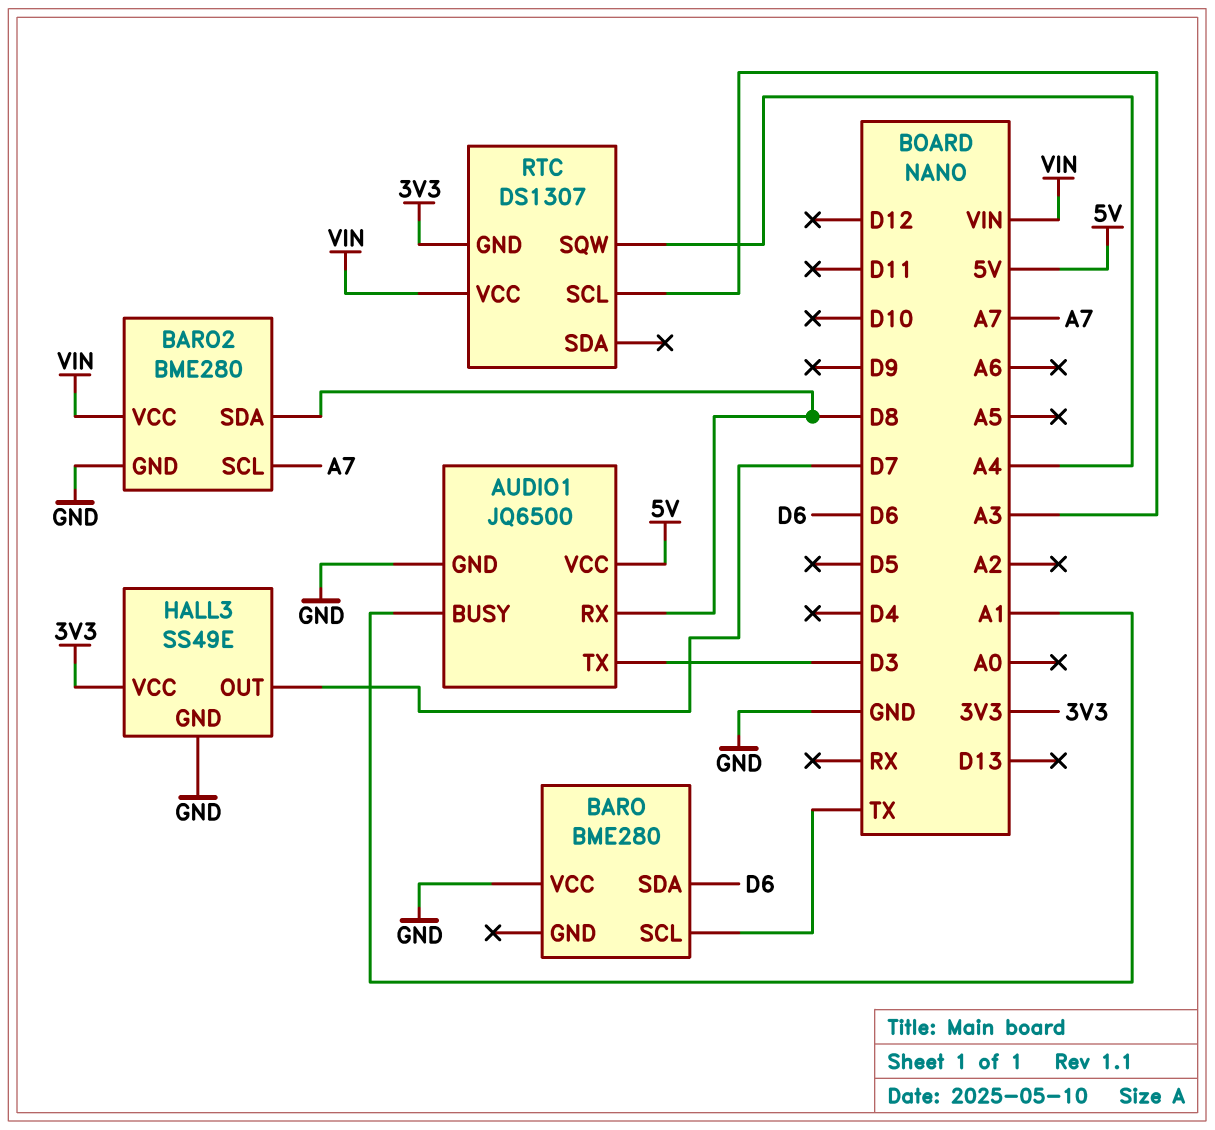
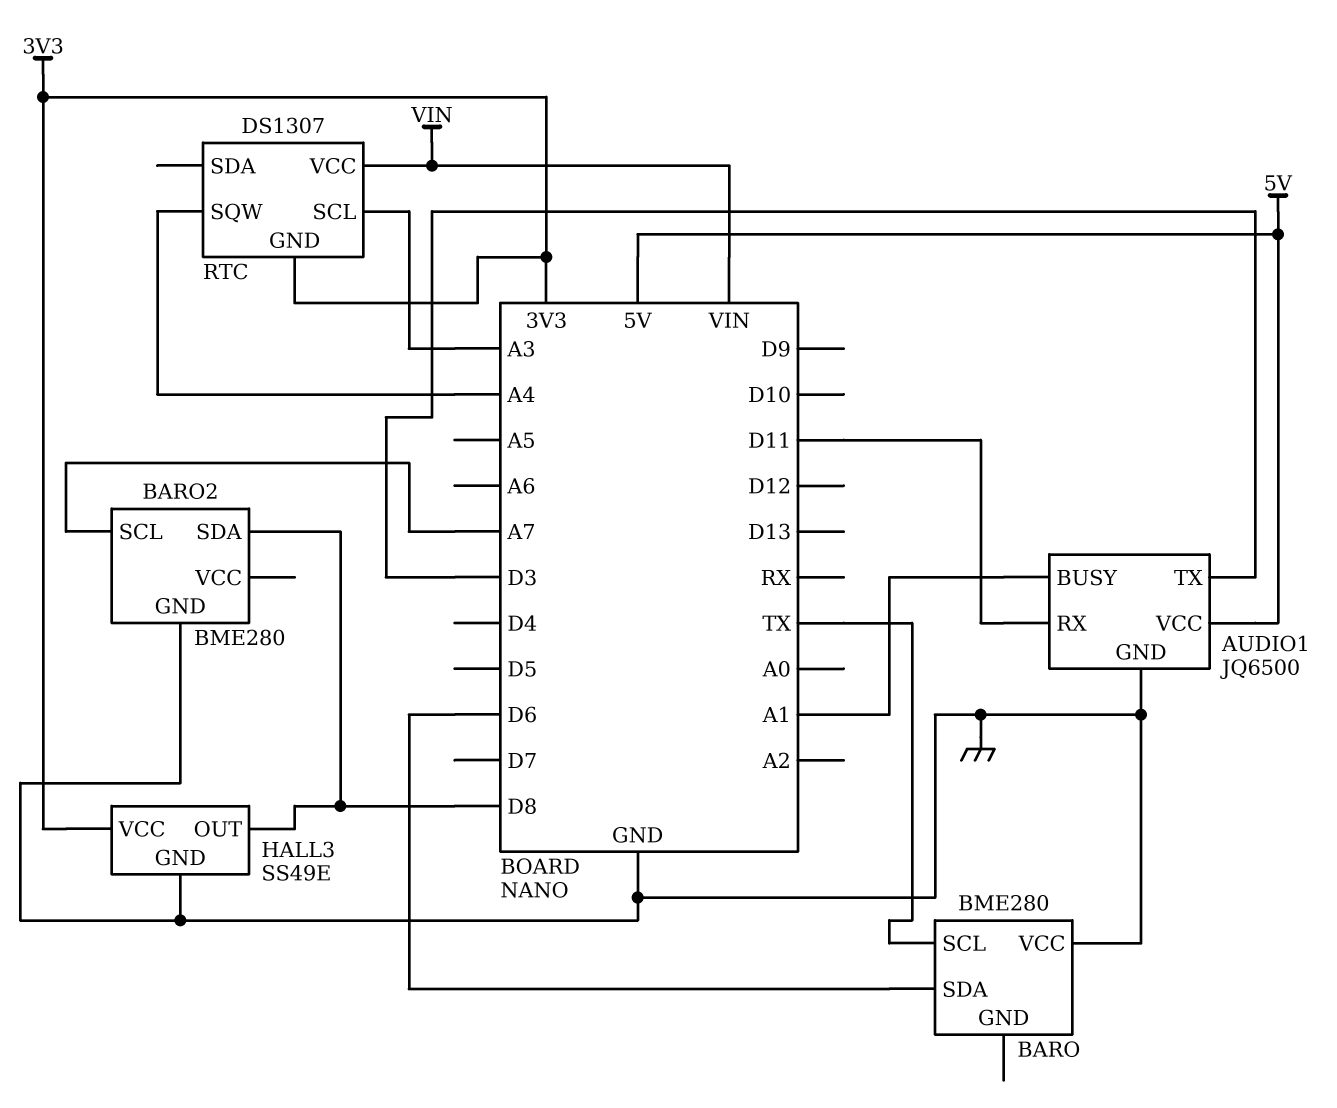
AUDIO1 pin RX: D8 -> D11
BARO2 pin VCC: VIN -> none
HALL3 pin OUT: D7 -> D8

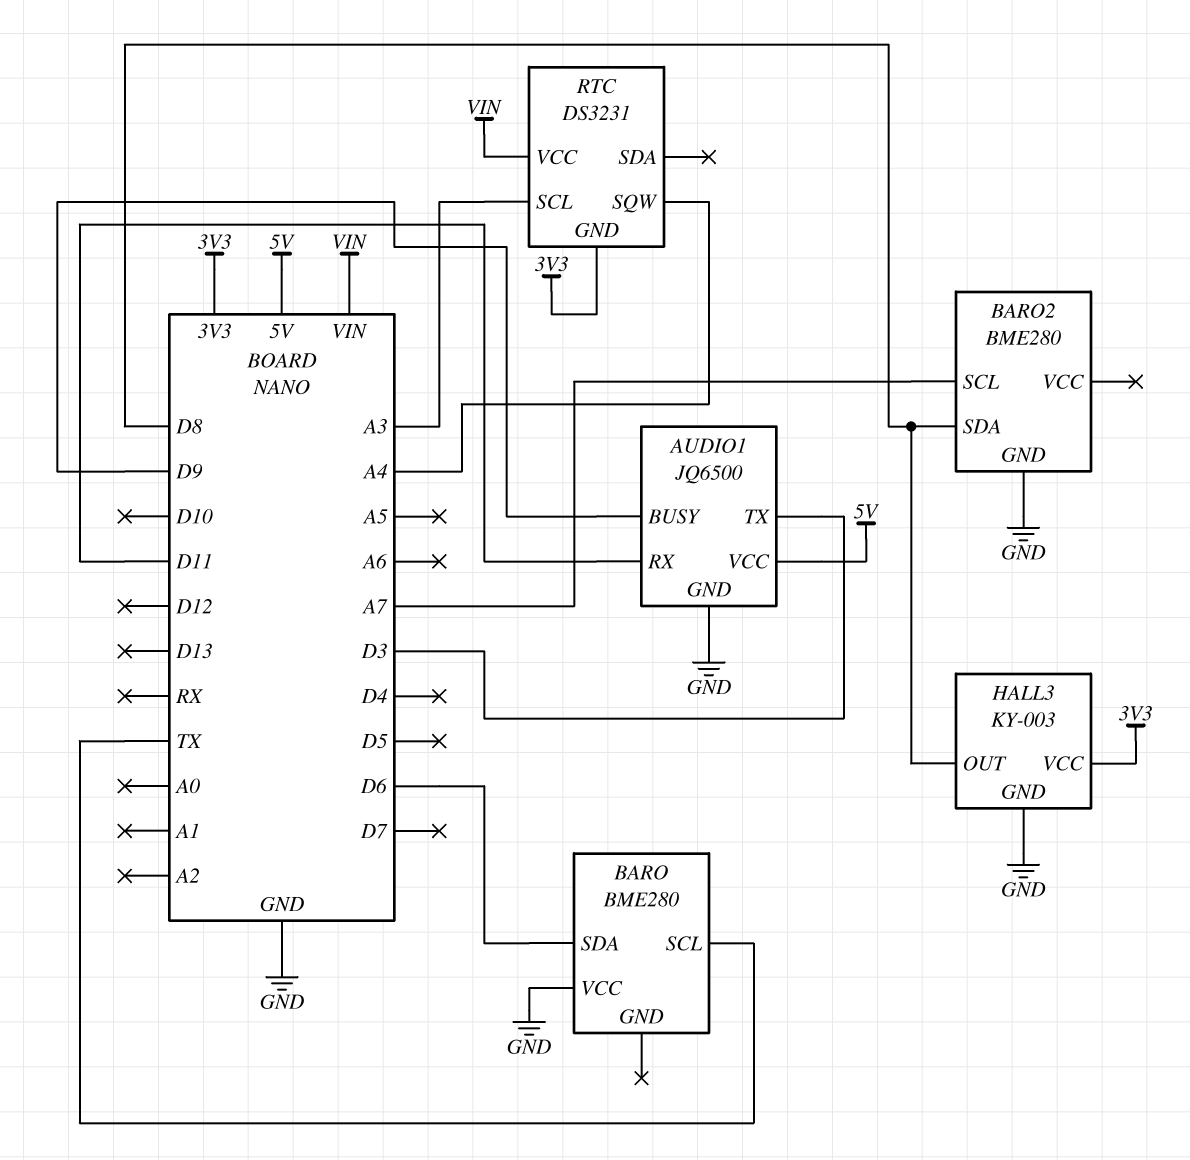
AUDIO1 pin BUSY: A1 -> D9
HALL3: SS49E -> KY-003
RTC: DS1307 -> DS3231

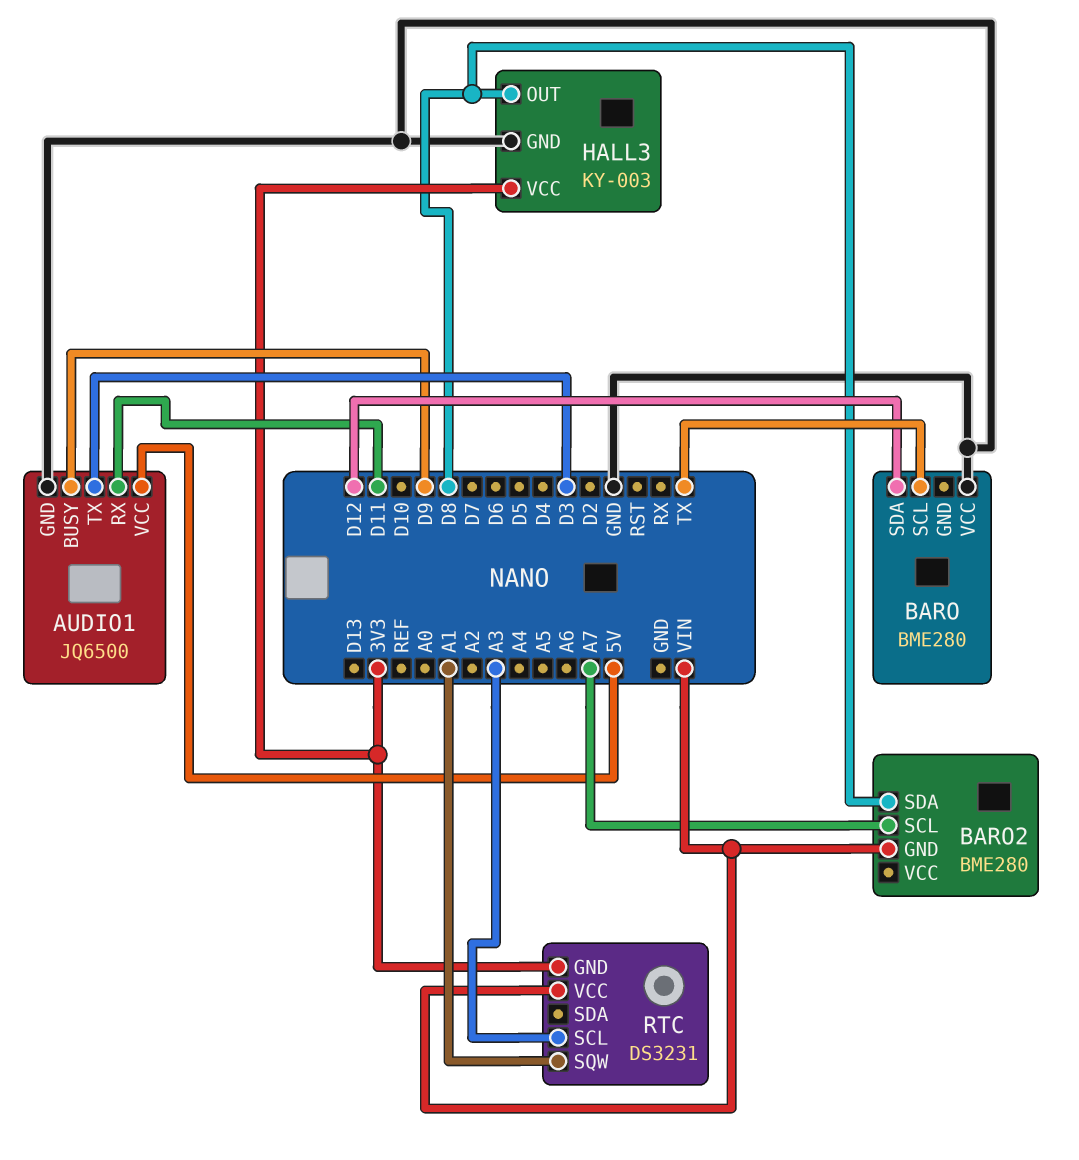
BARO pin SDA: D6 -> D12
BARO2 pin GND: GND -> VIN
RTC pin SQW: A4 -> A1

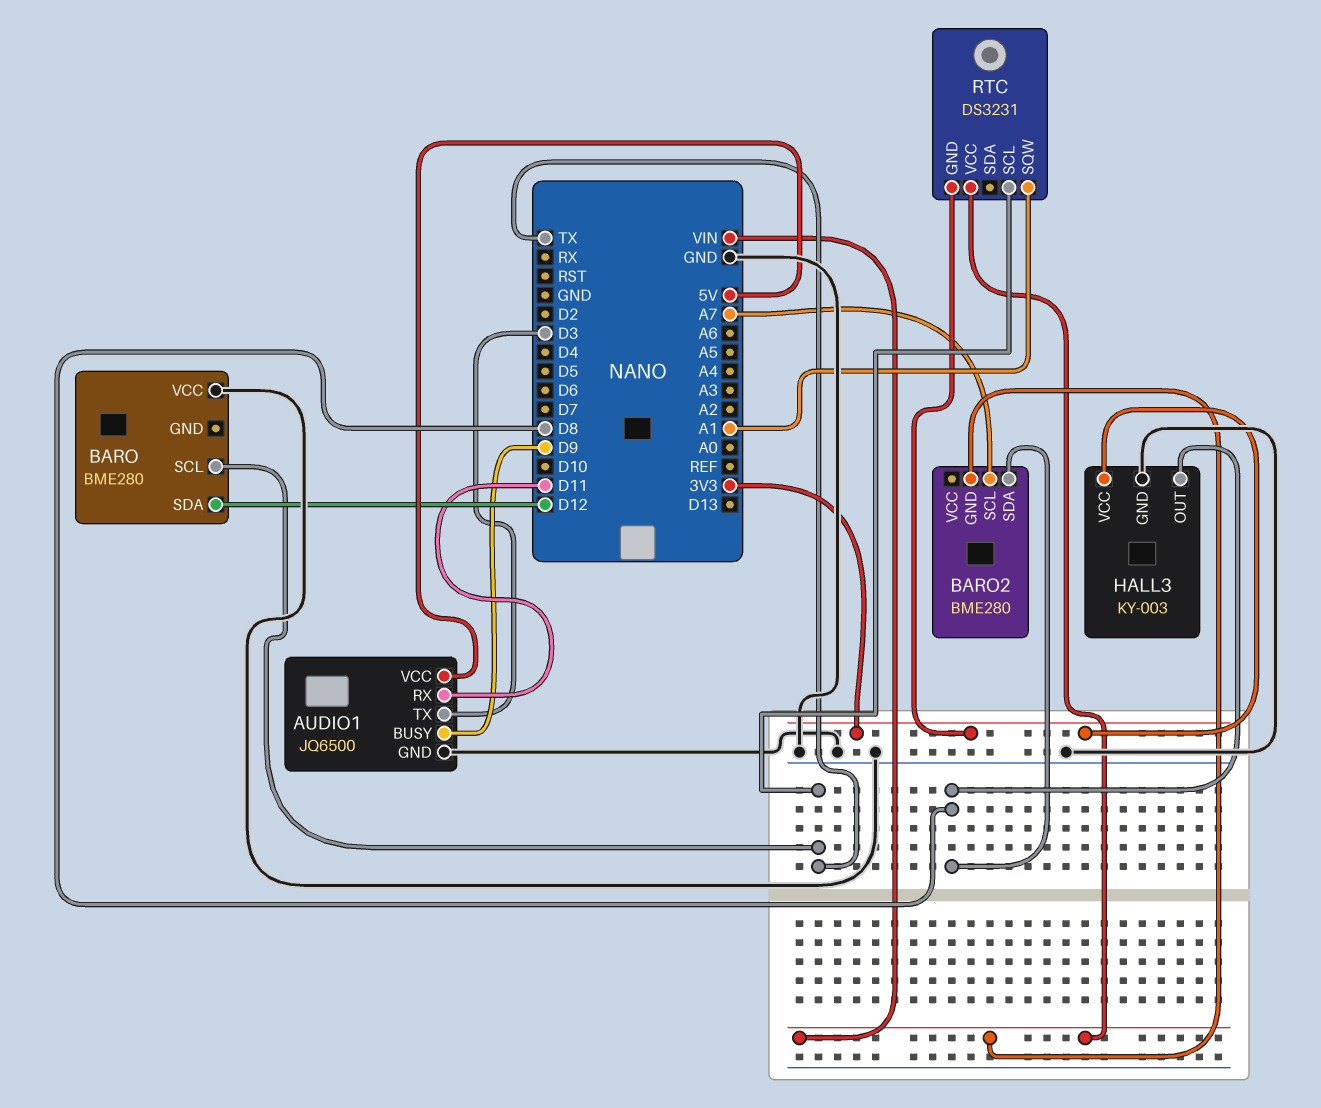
RTC pin SCL: A3 -> TX

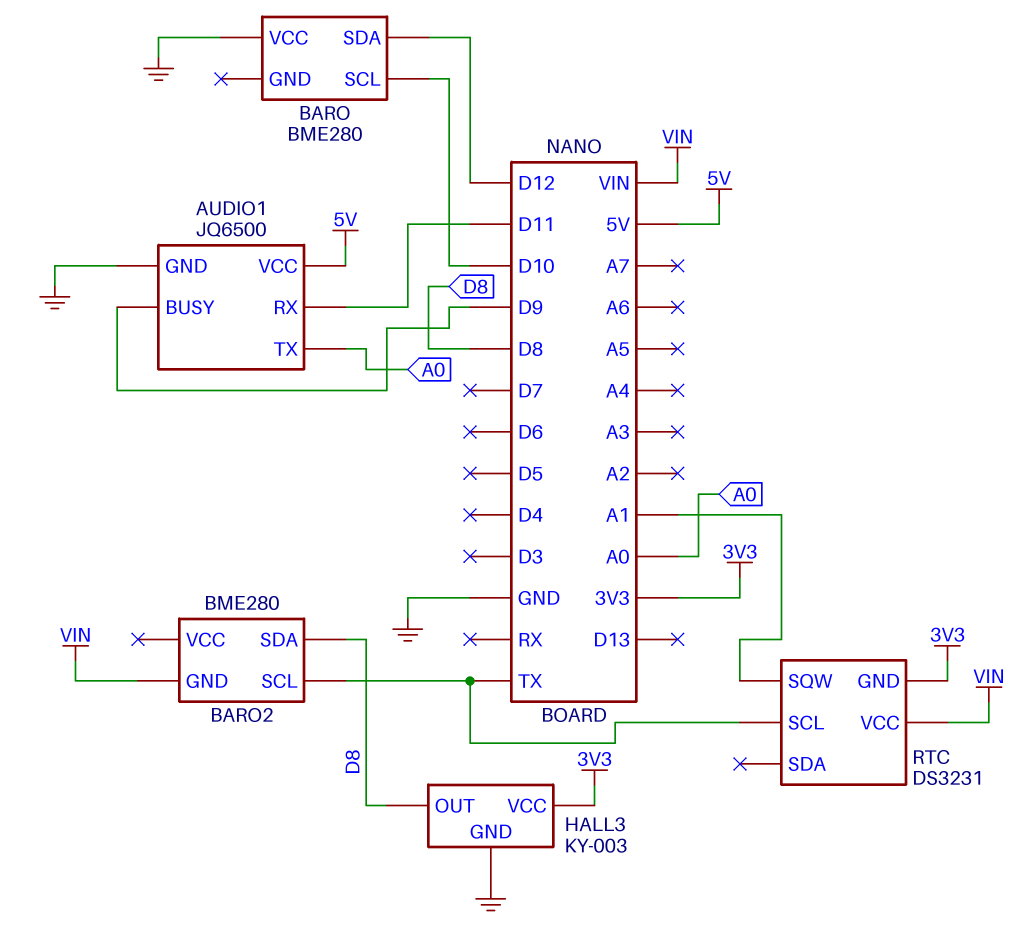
AUDIO1 pin TX: D3 -> A0
BARO pin SCL: TX -> D10
BARO2 pin SCL: A7 -> TX

